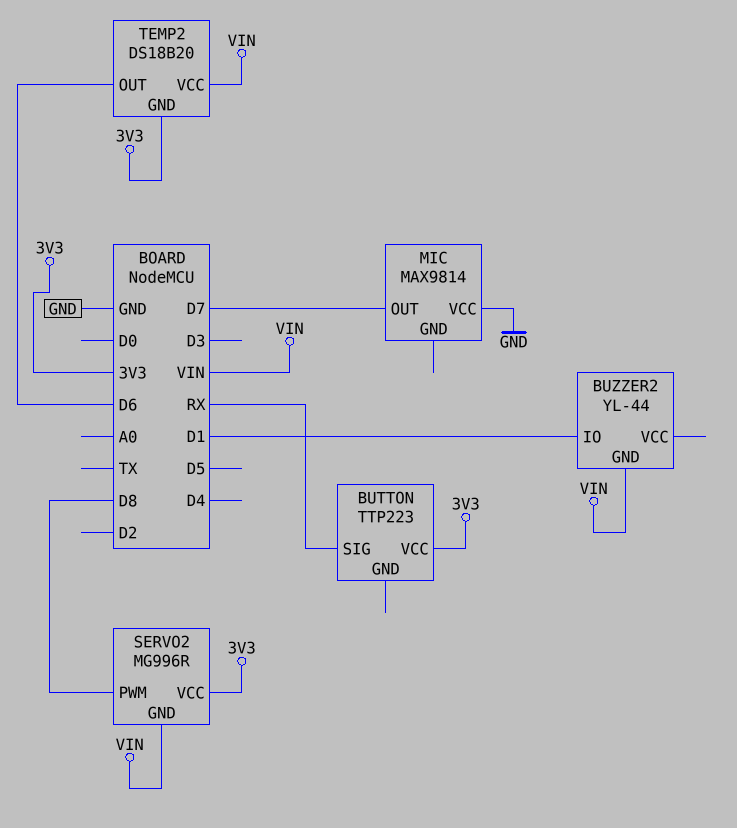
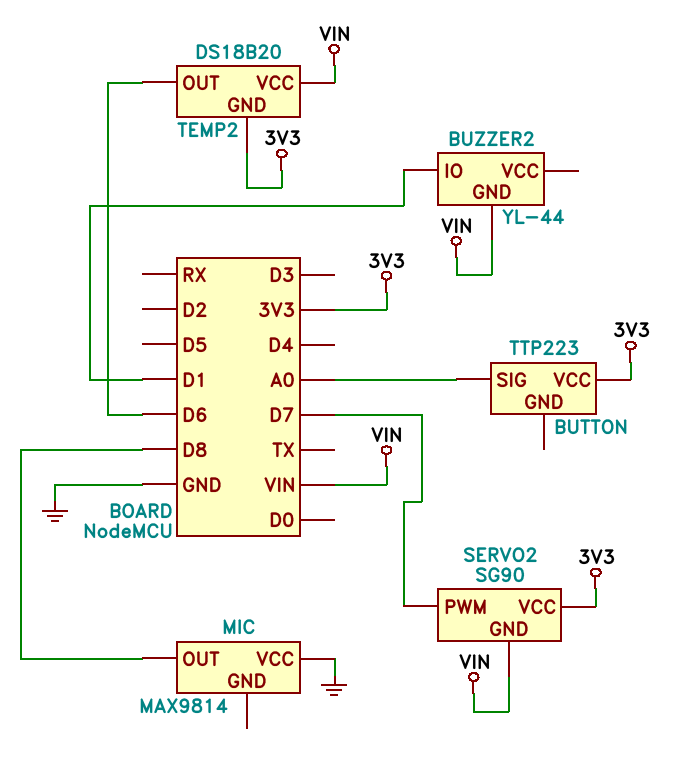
BUTTON pin SIG: RX -> A0
MIC pin OUT: D7 -> D8
SERVO2: MG996R -> SG90
SERVO2 pin PWM: D8 -> D7

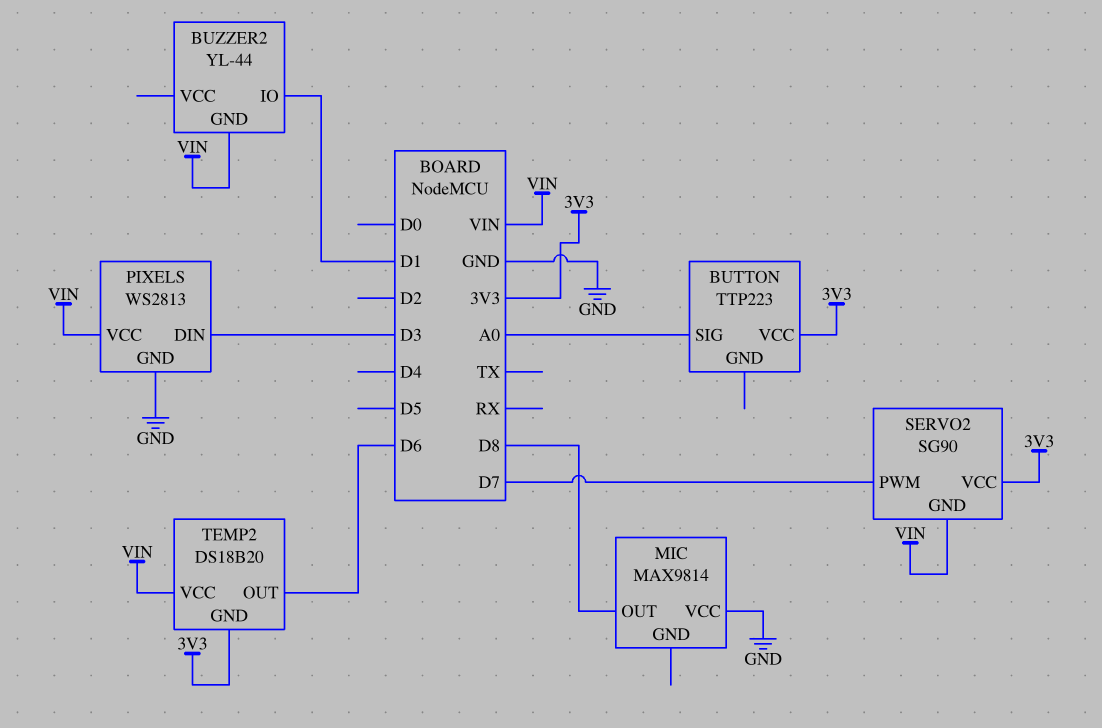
PIXELS: none -> WS2813
PIXELS pin DIN: none -> D3
PIXELS pin GND: none -> GND
PIXELS pin VCC: none -> VIN

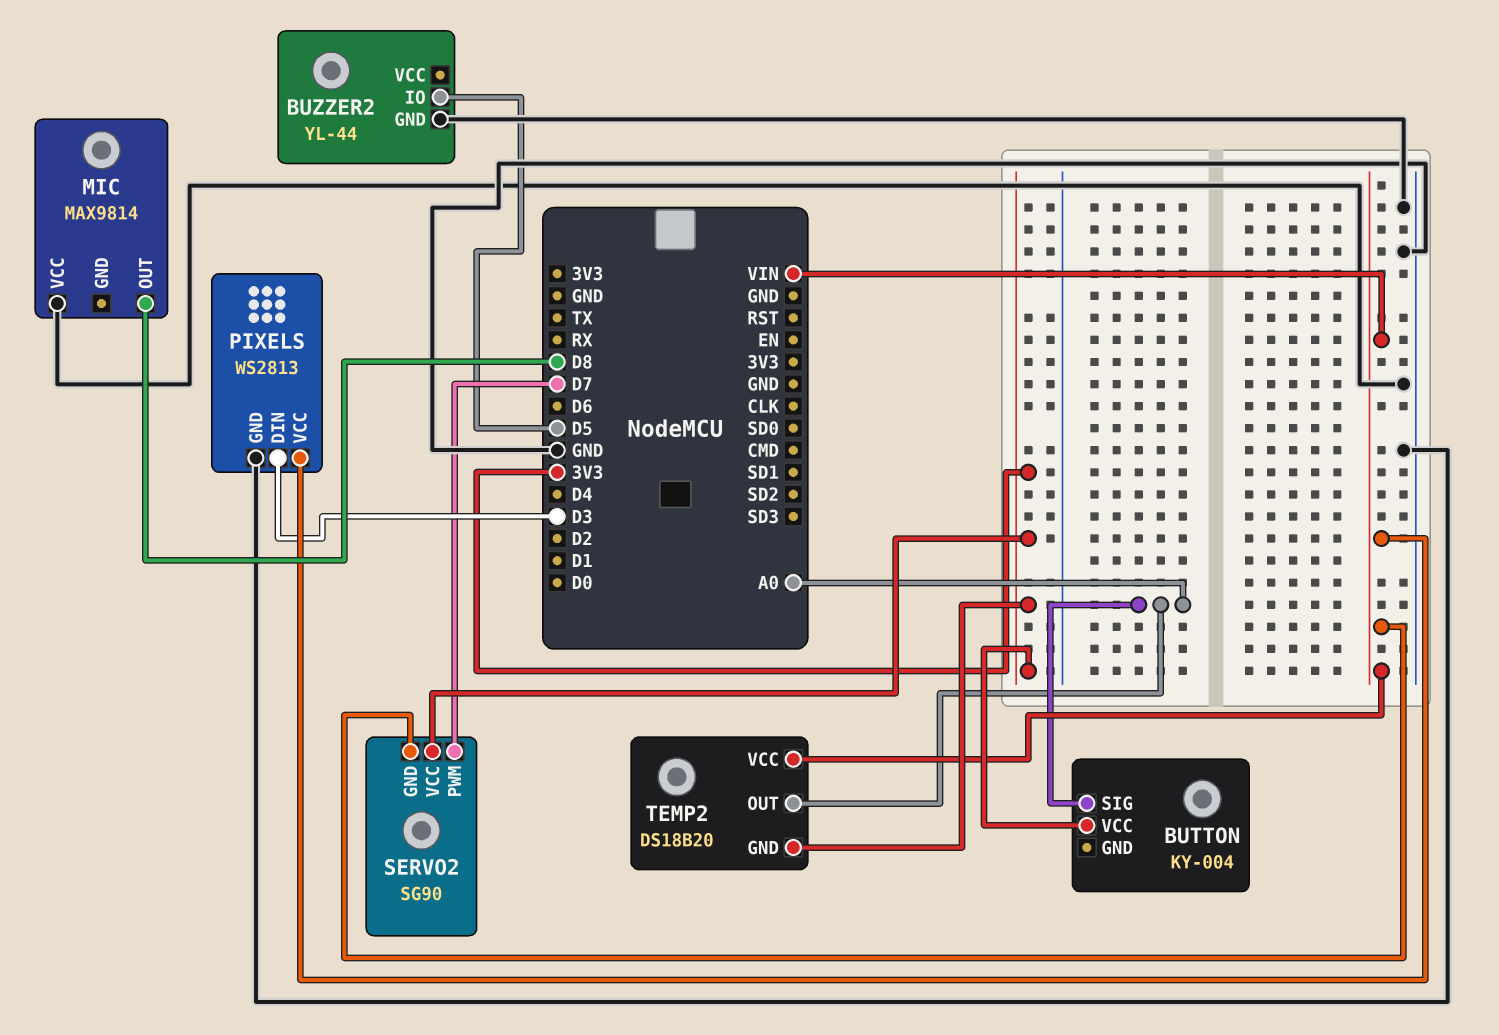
BUTTON: TTP223 -> KY-004
BUZZER2 pin GND: VIN -> GND
BUZZER2 pin IO: D1 -> D5
TEMP2 pin OUT: D6 -> A0

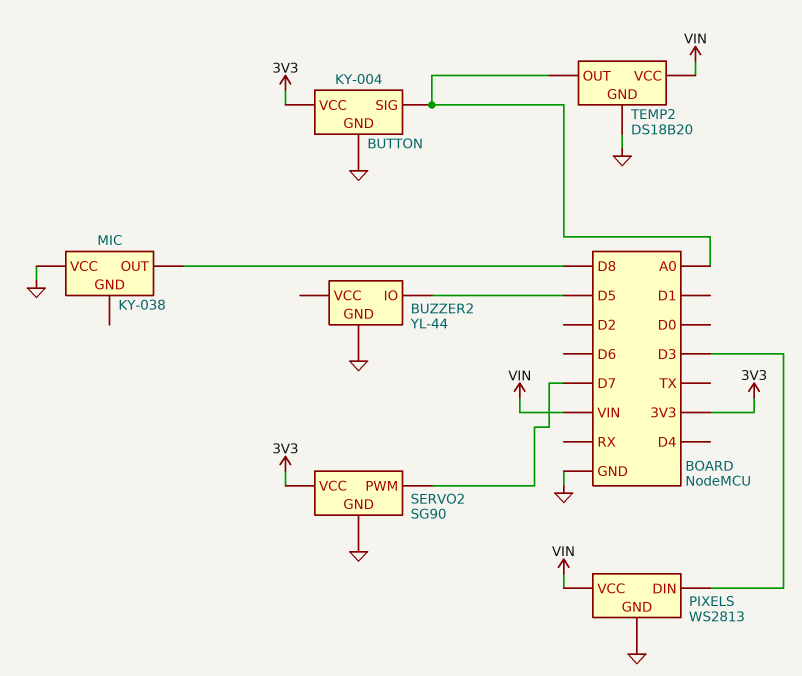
BUTTON pin GND: none -> GND
MIC: MAX9814 -> KY-038
SERVO2 pin GND: VIN -> GND
TEMP2 pin GND: 3V3 -> GND

